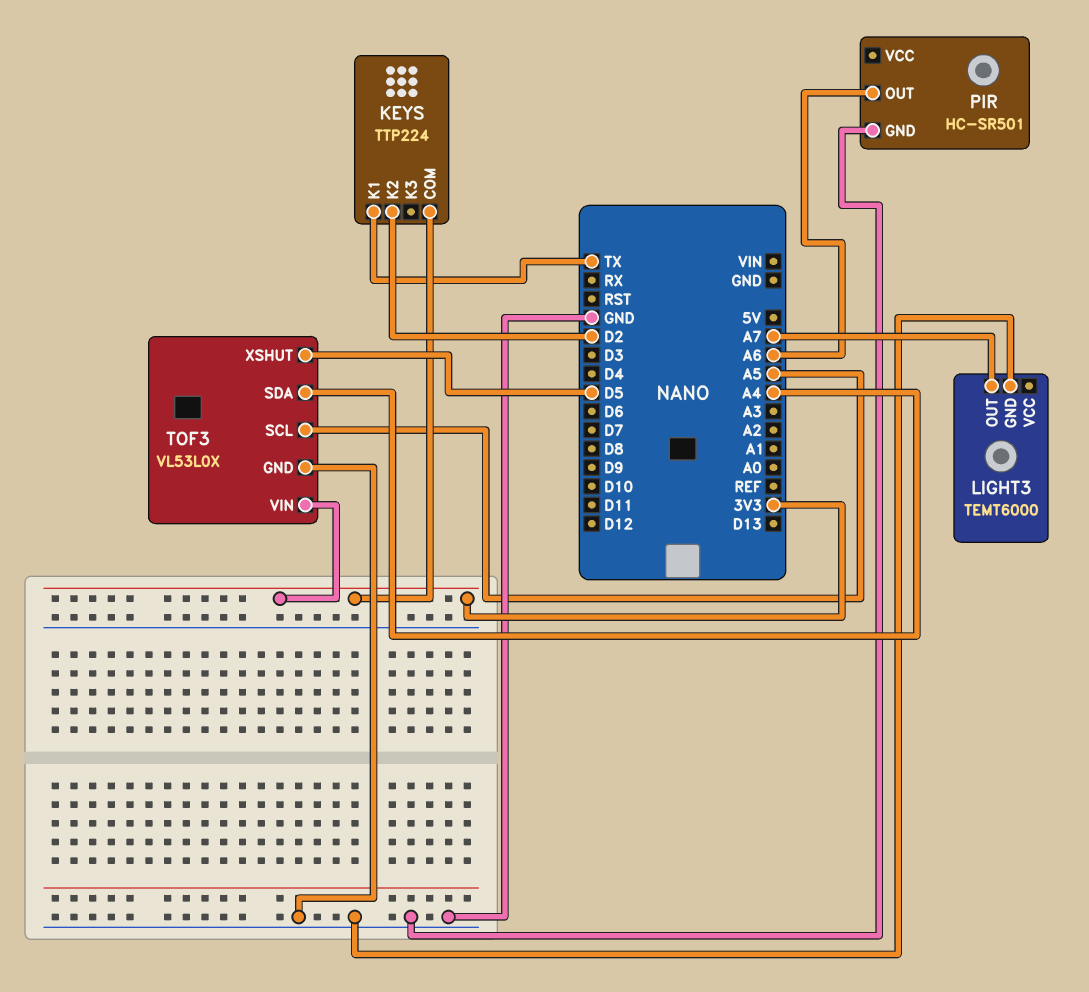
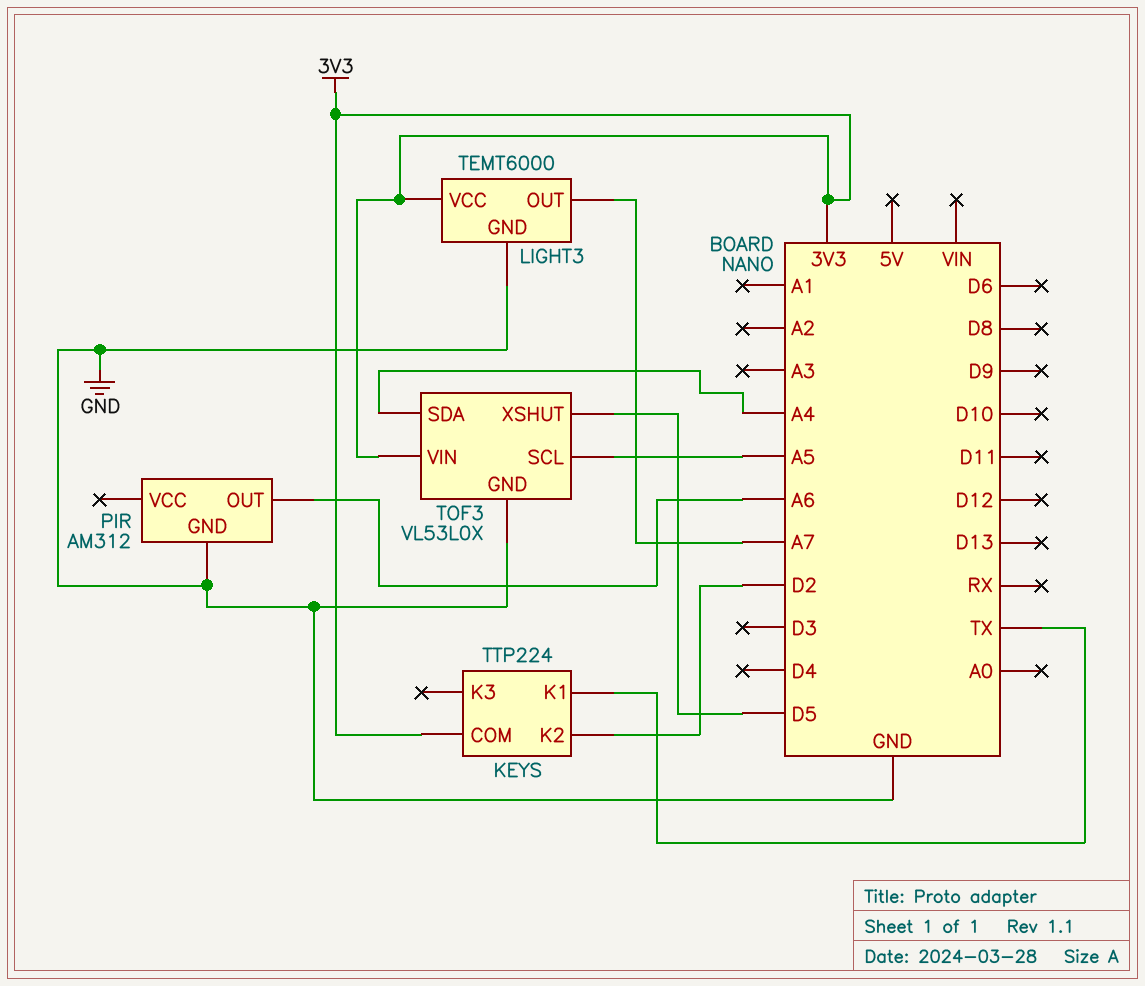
LIGHT3 pin VCC: none -> 3V3
PIR: HC-SR501 -> AM312

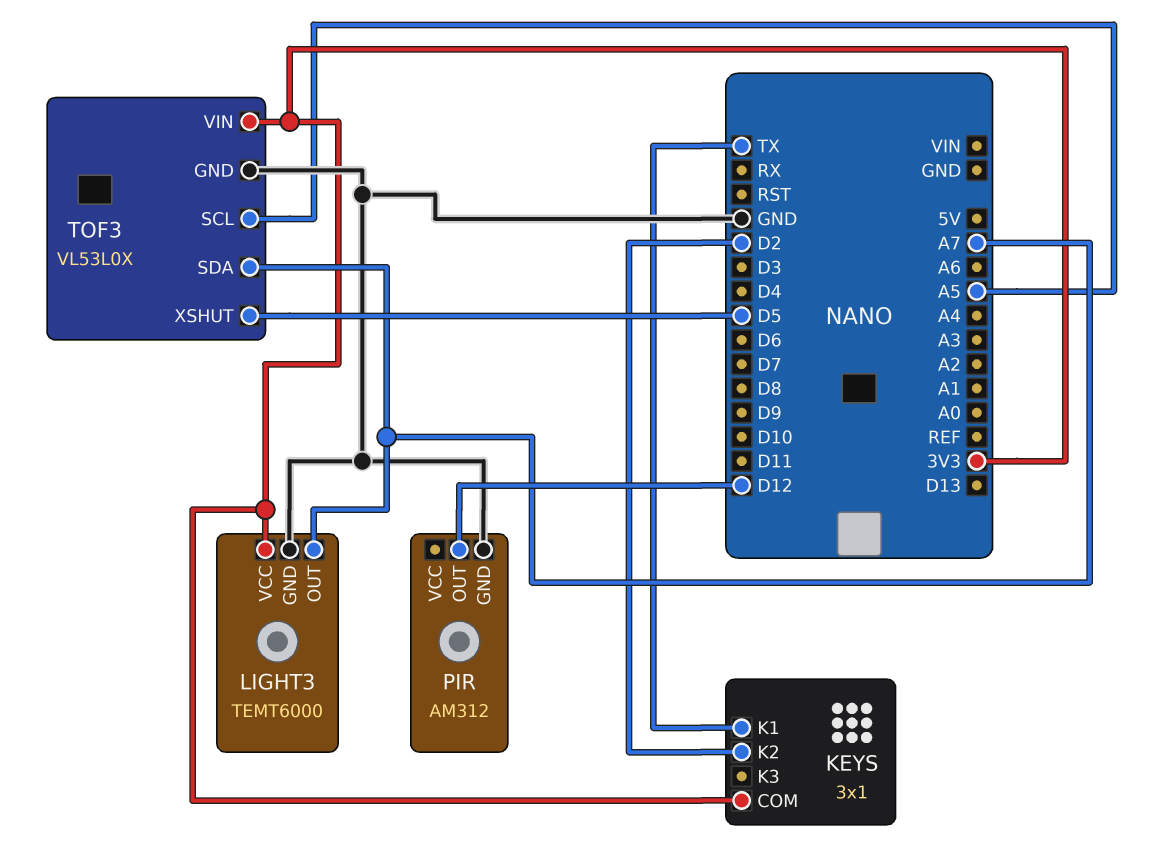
KEYS: TTP224 -> 3x1
PIR pin OUT: A6 -> D12
TOF3 pin SDA: A4 -> A7

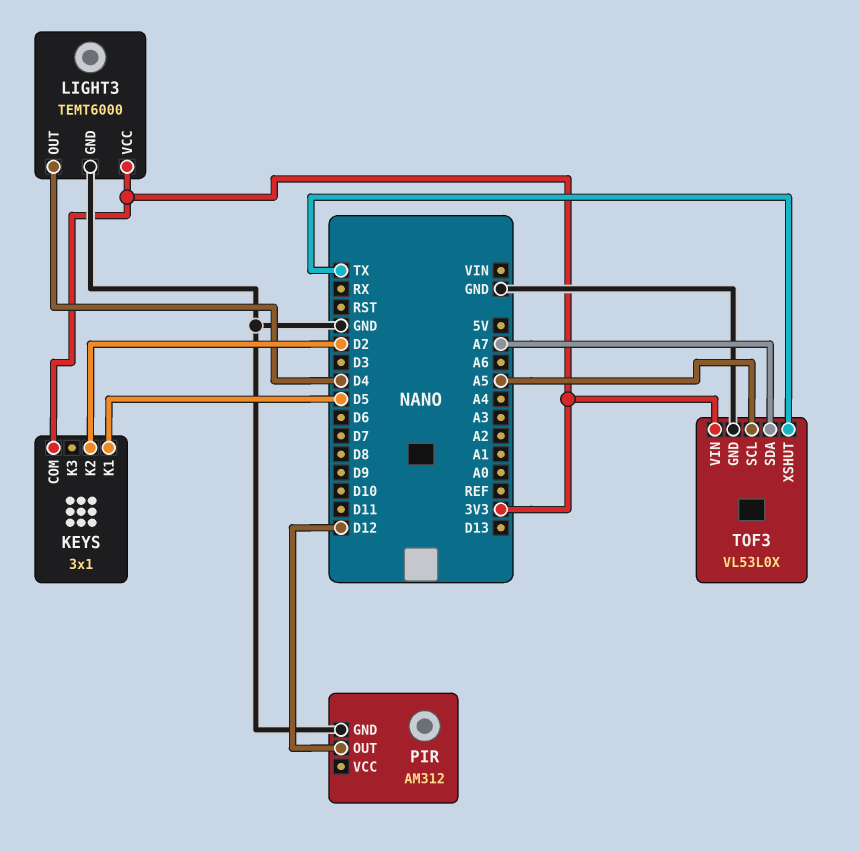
KEYS pin K1: TX -> D5
LIGHT3 pin OUT: A7 -> D4
TOF3 pin XSHUT: D5 -> TX

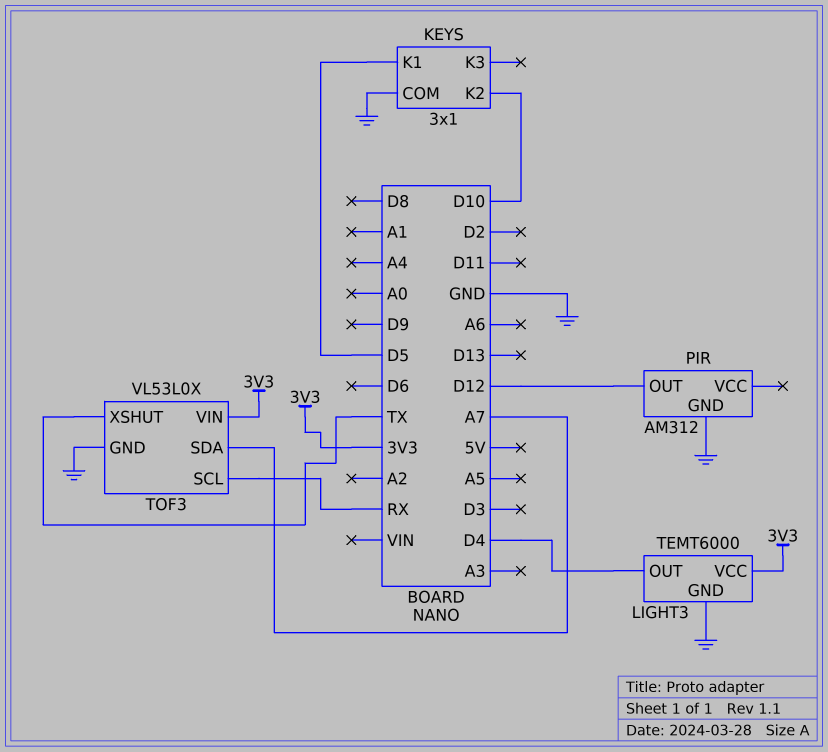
KEYS pin COM: 3V3 -> GND
KEYS pin K2: D2 -> D10
TOF3 pin SCL: A5 -> RX

